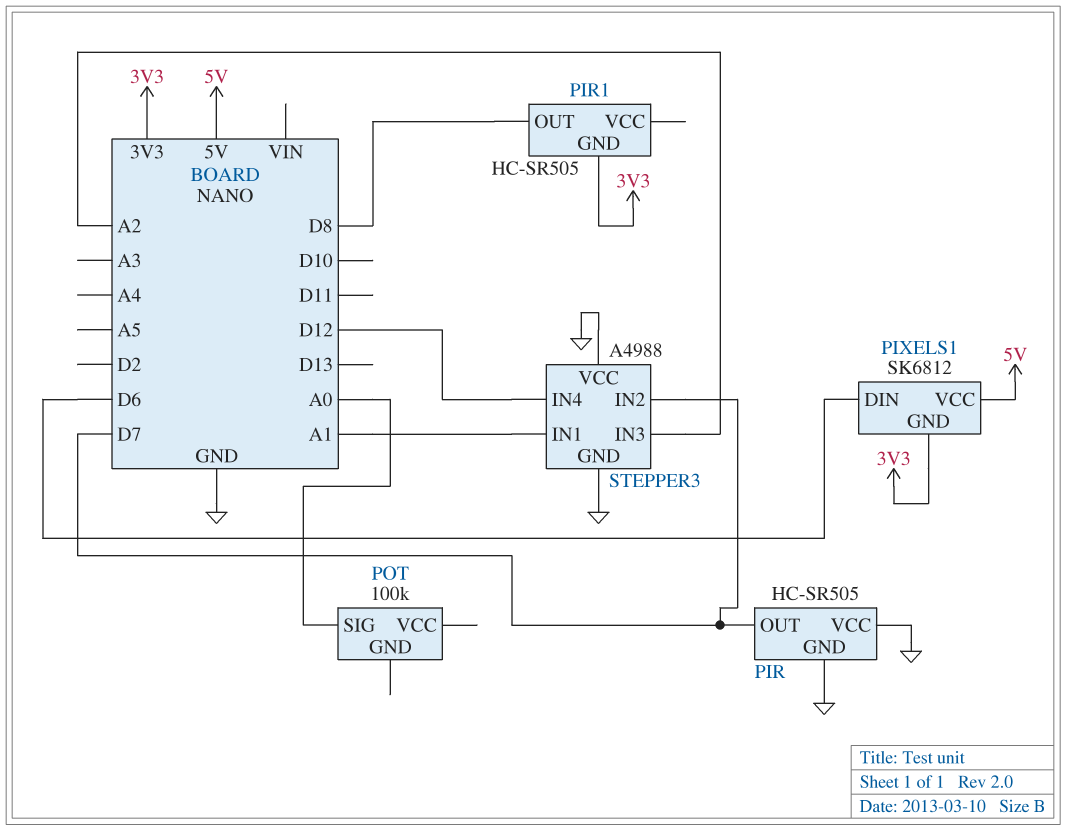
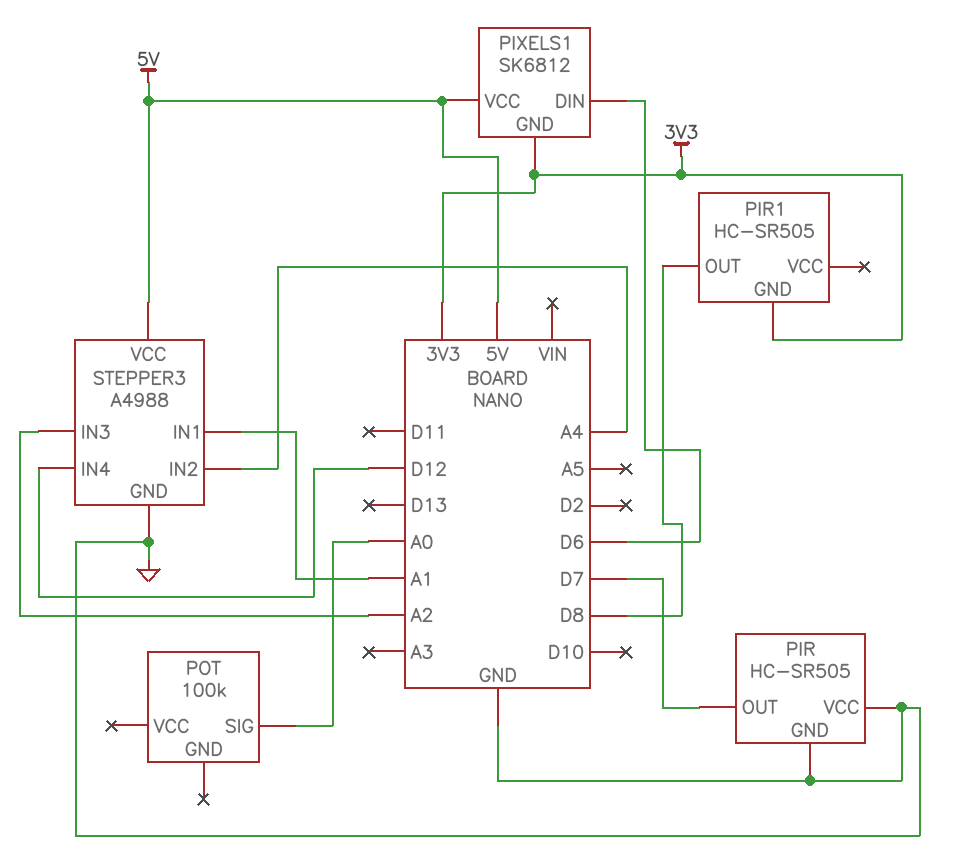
STEPPER3 pin IN2: D7 -> A4
STEPPER3 pin VCC: GND -> 5V

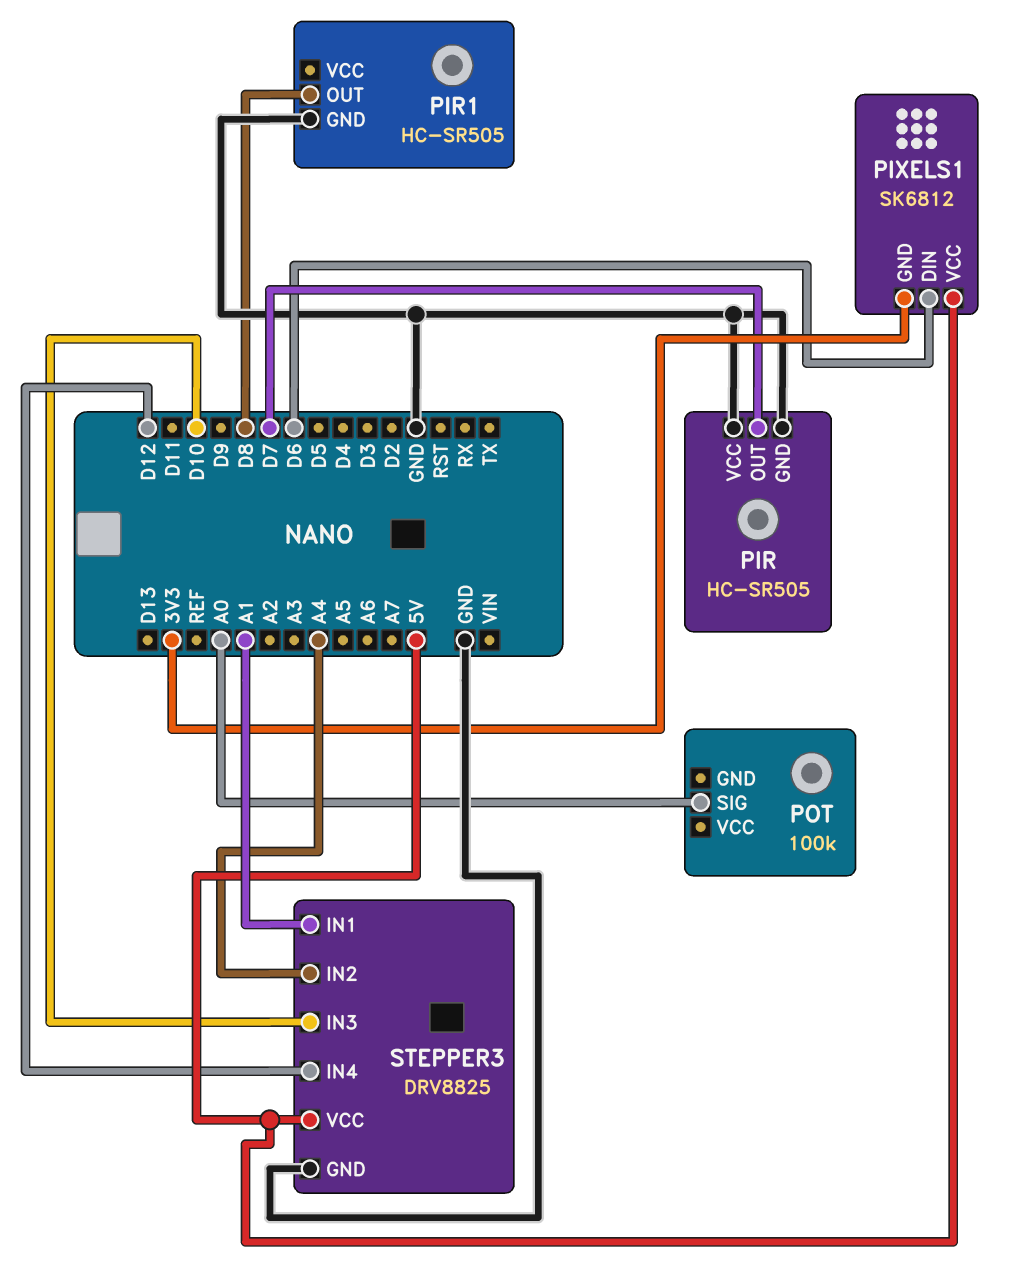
PIR1 pin GND: 3V3 -> GND
STEPPER3: A4988 -> DRV8825
STEPPER3 pin IN3: A2 -> D10

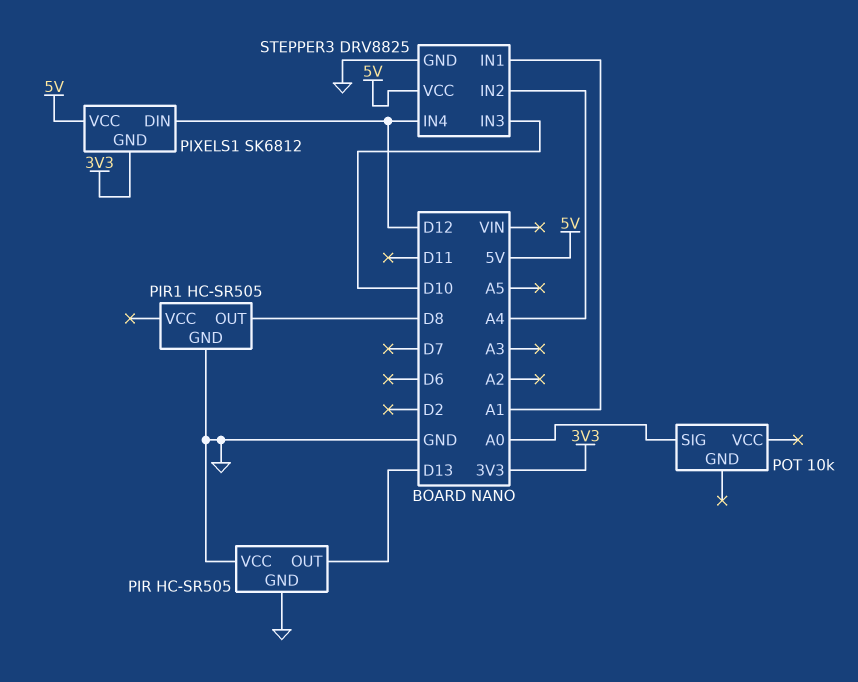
PIR pin OUT: D7 -> D13
PIXELS1 pin DIN: D6 -> D12
POT: 100k -> 10k

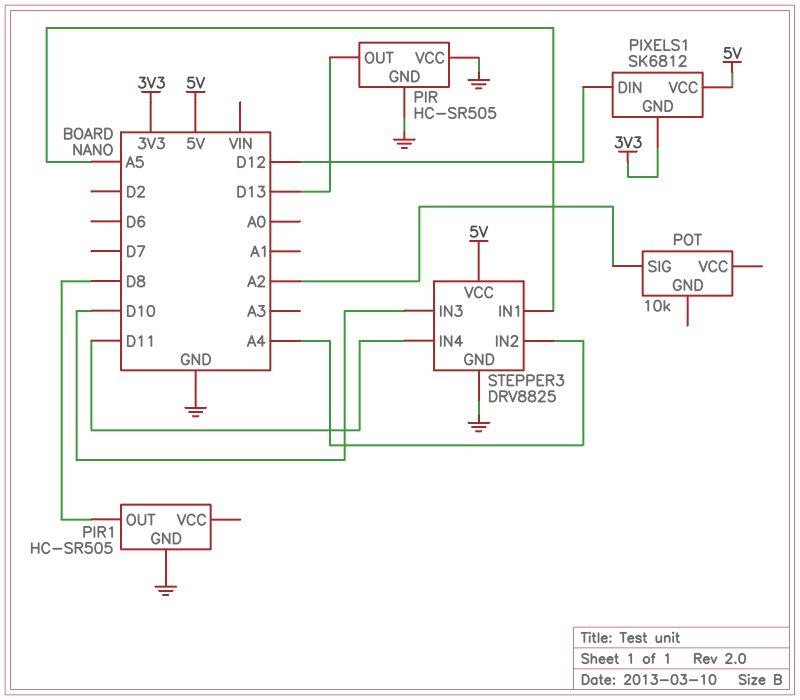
POT pin SIG: A0 -> A2
STEPPER3 pin IN1: A1 -> A5
STEPPER3 pin IN4: D12 -> D11

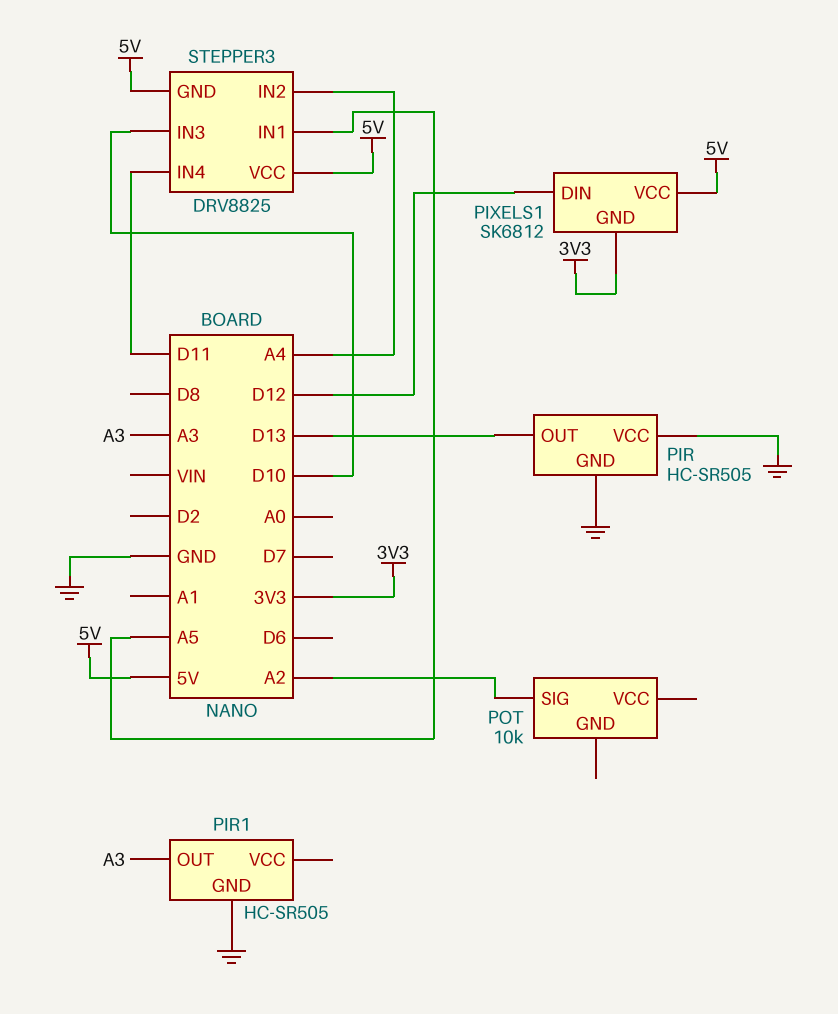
PIR1 pin OUT: D8 -> A3
STEPPER3 pin GND: GND -> 5V

